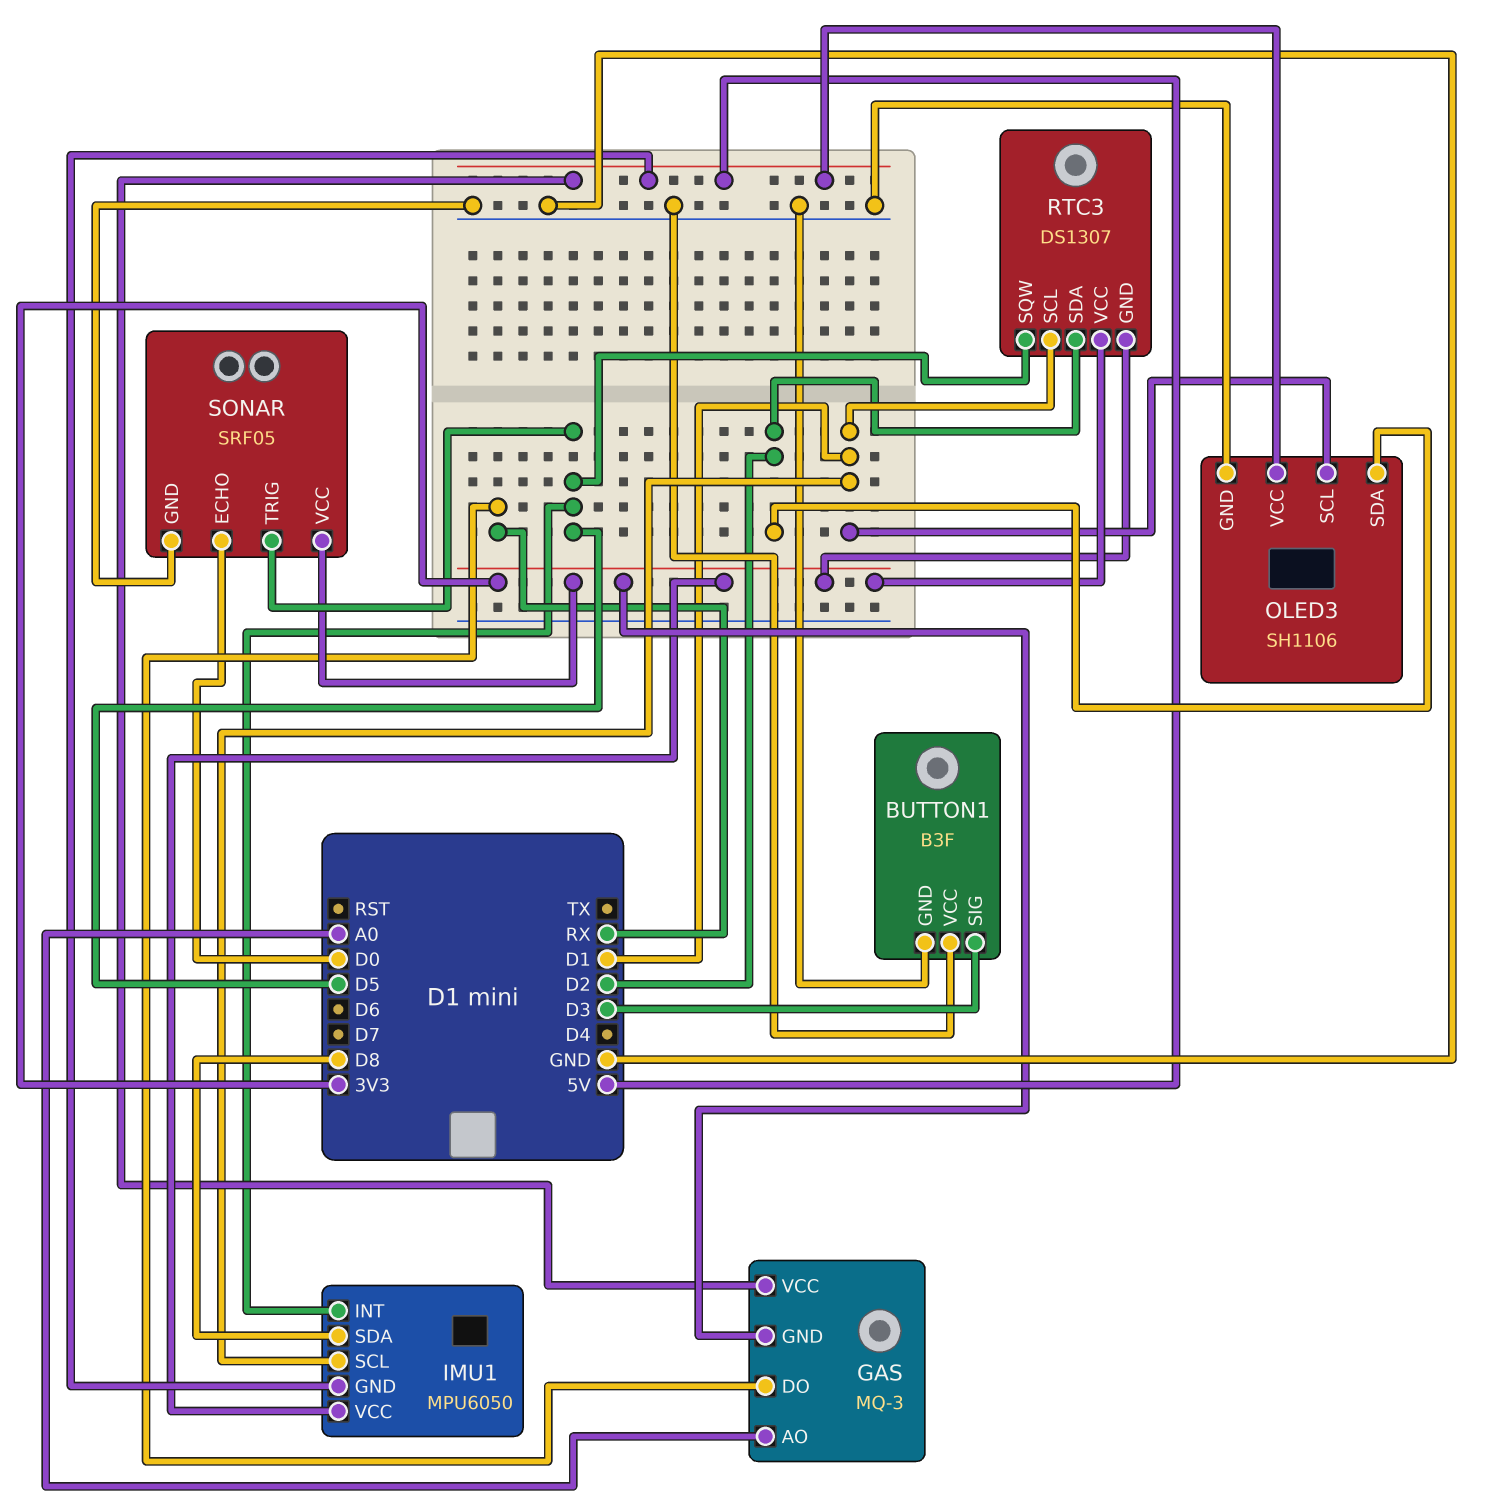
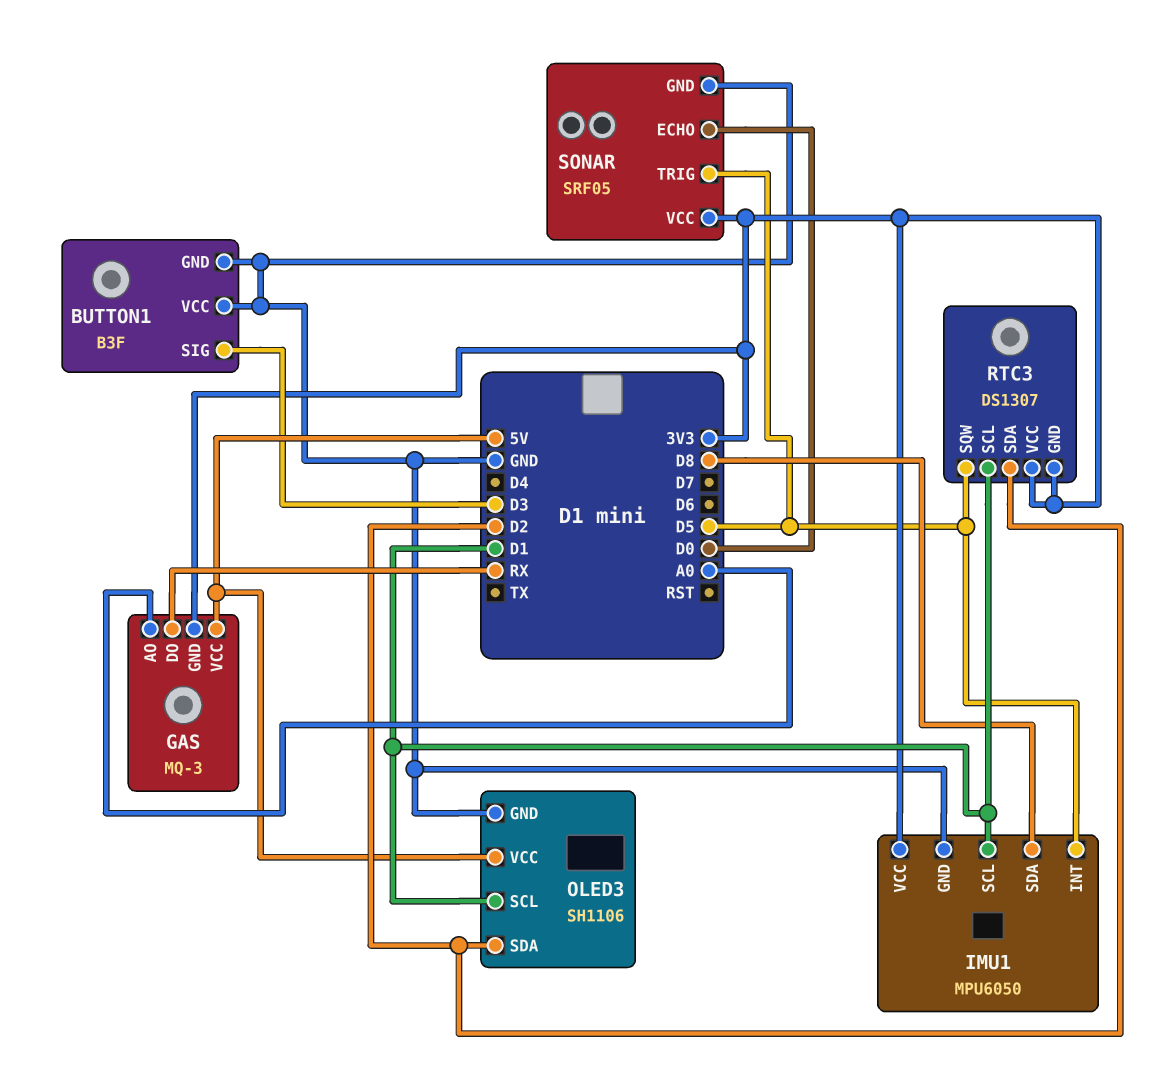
IMU1 pin GND: 5V -> GND

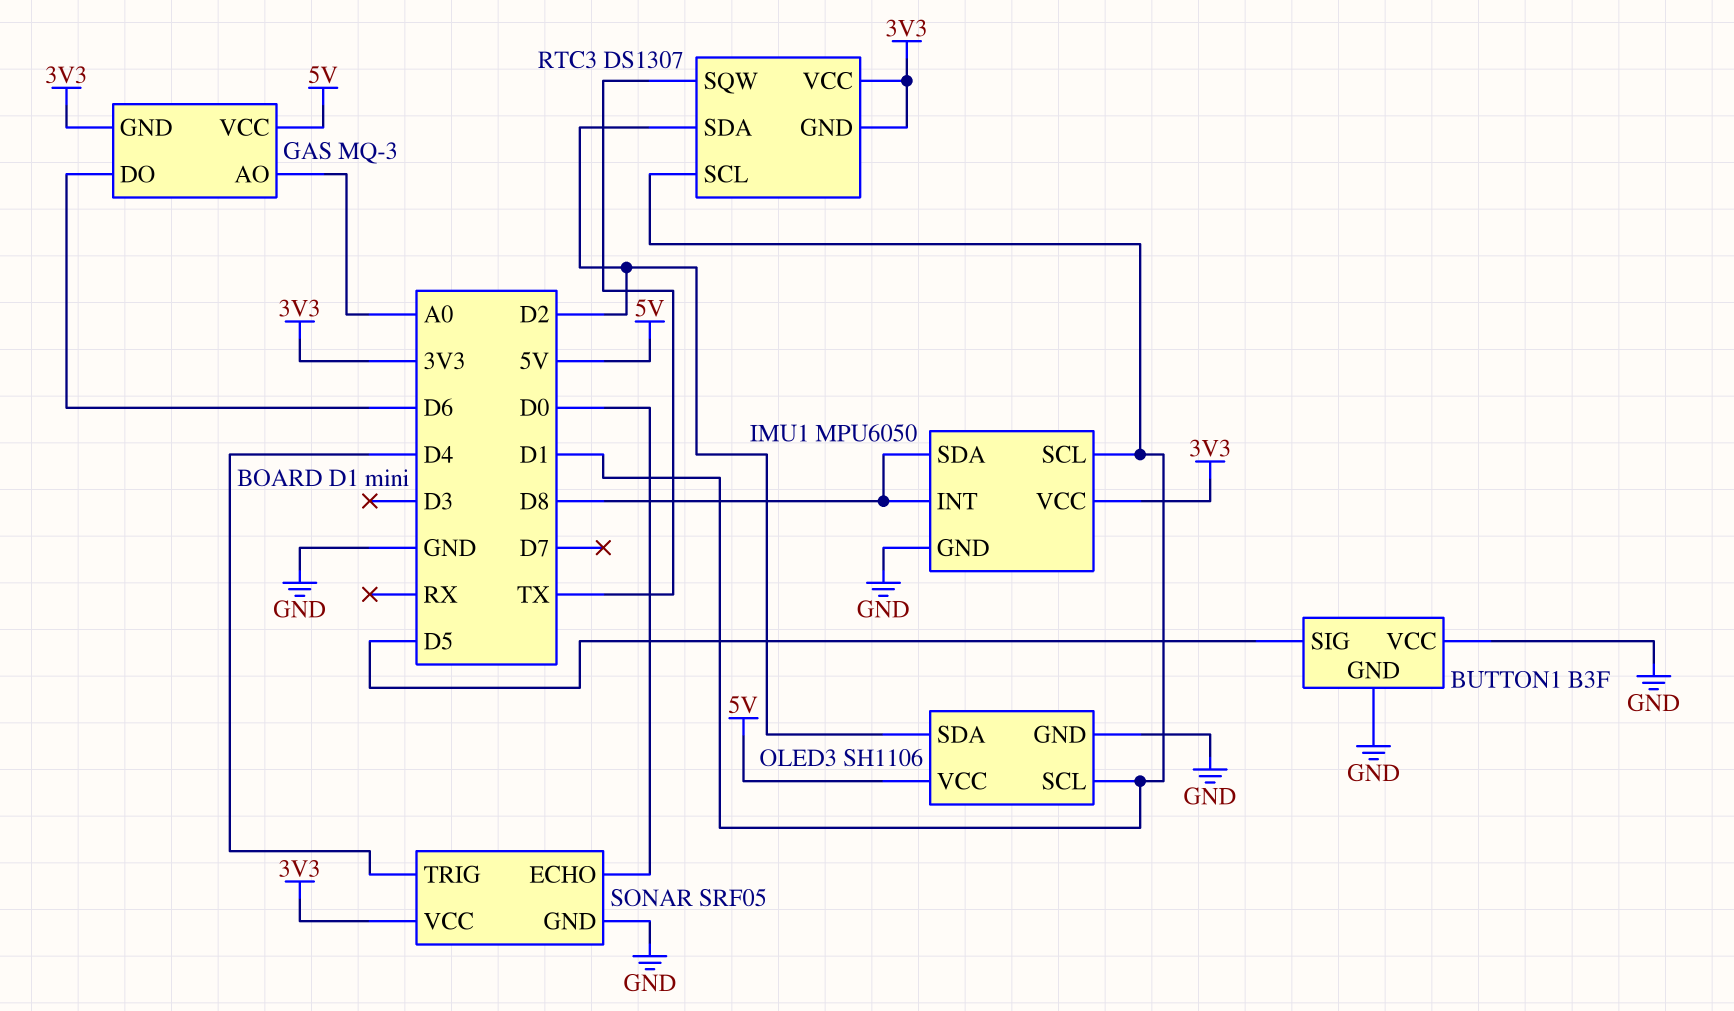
BUTTON1 pin SIG: D3 -> D5
GAS pin DO: RX -> D6
IMU1 pin INT: D5 -> D8
RTC3 pin SQW: D5 -> TX
SONAR pin TRIG: D5 -> D4

